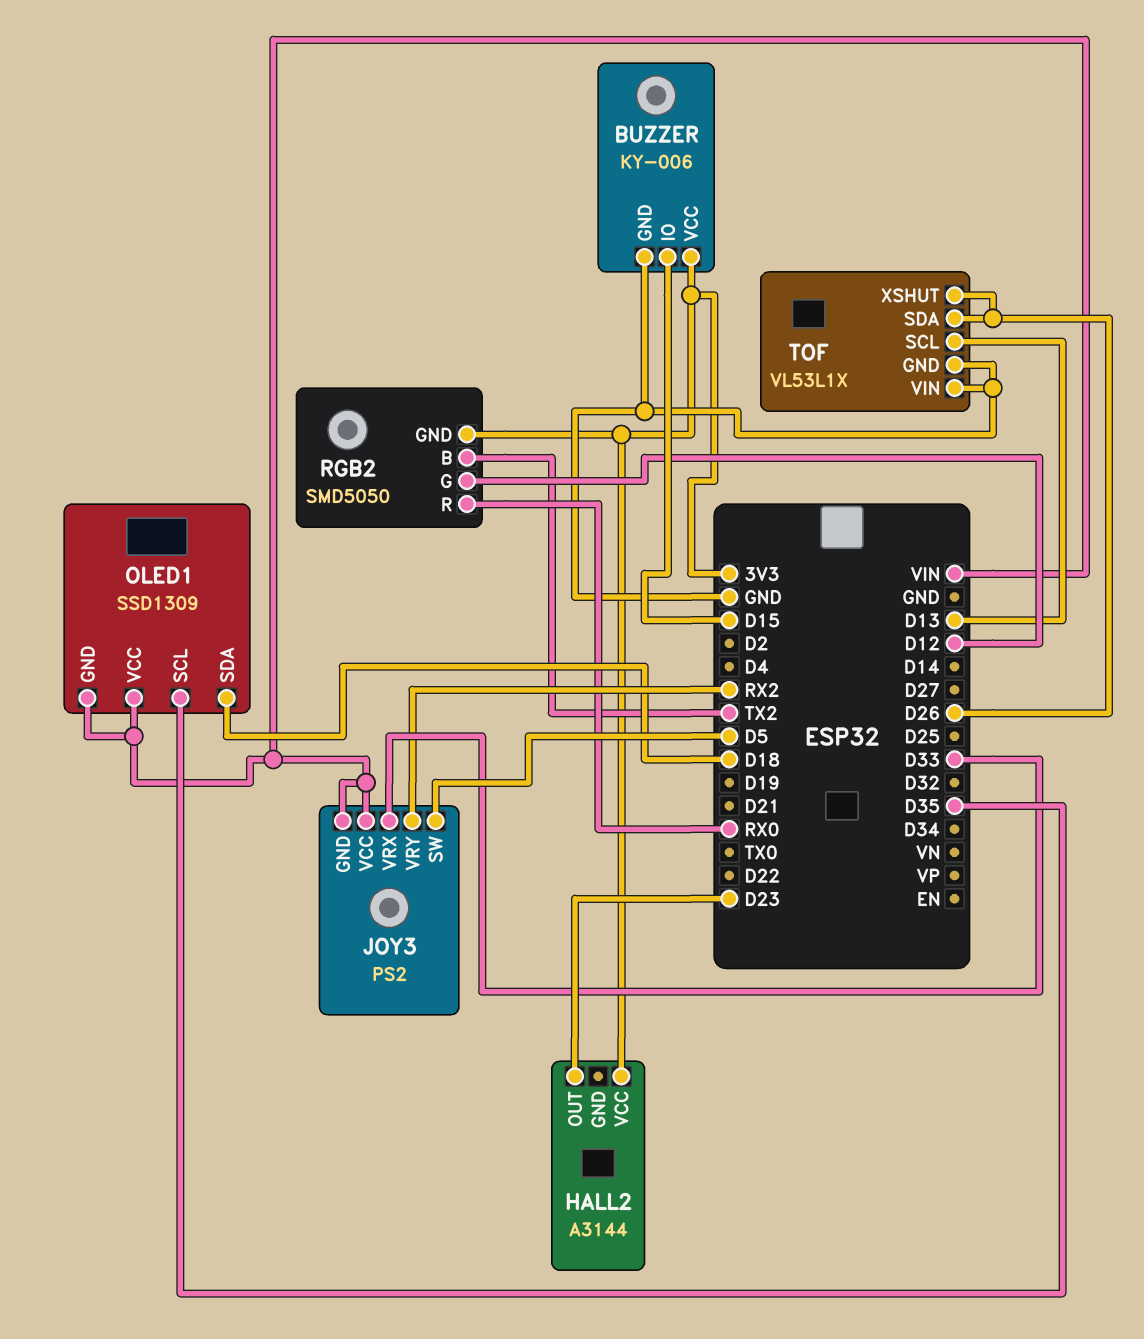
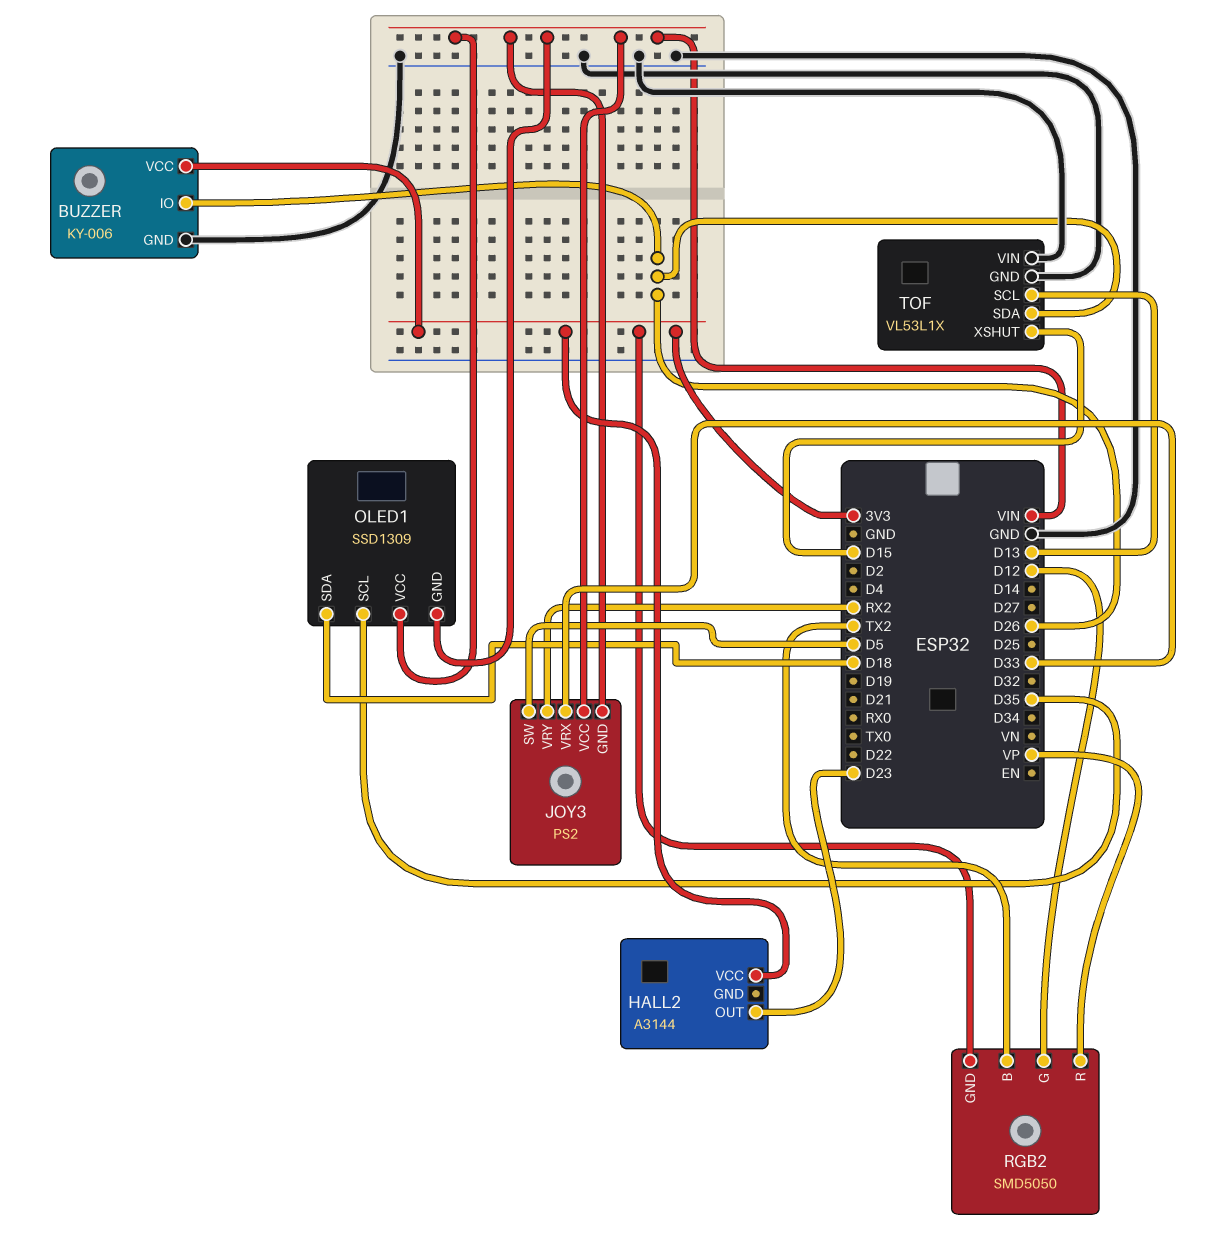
BUZZER pin IO: D15 -> D26
RGB2 pin R: RX0 -> VP
TOF pin XSHUT: D26 -> D15

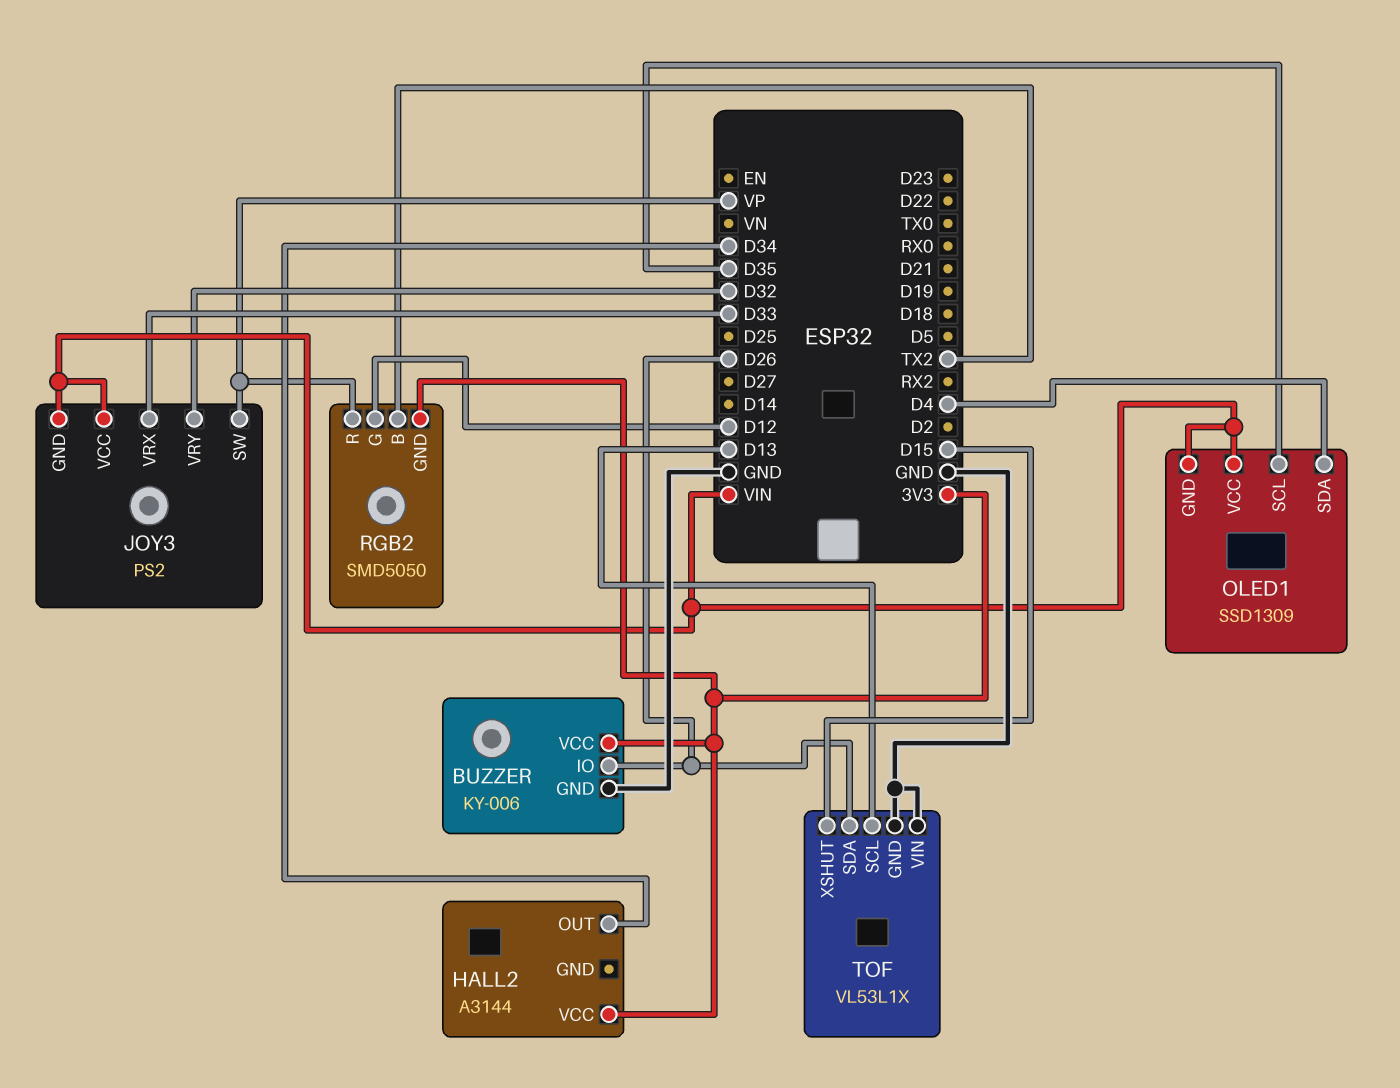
HALL2 pin OUT: D23 -> D34
JOY3 pin SW: D5 -> VP
JOY3 pin VRY: RX2 -> D32
OLED1 pin SDA: D18 -> D4

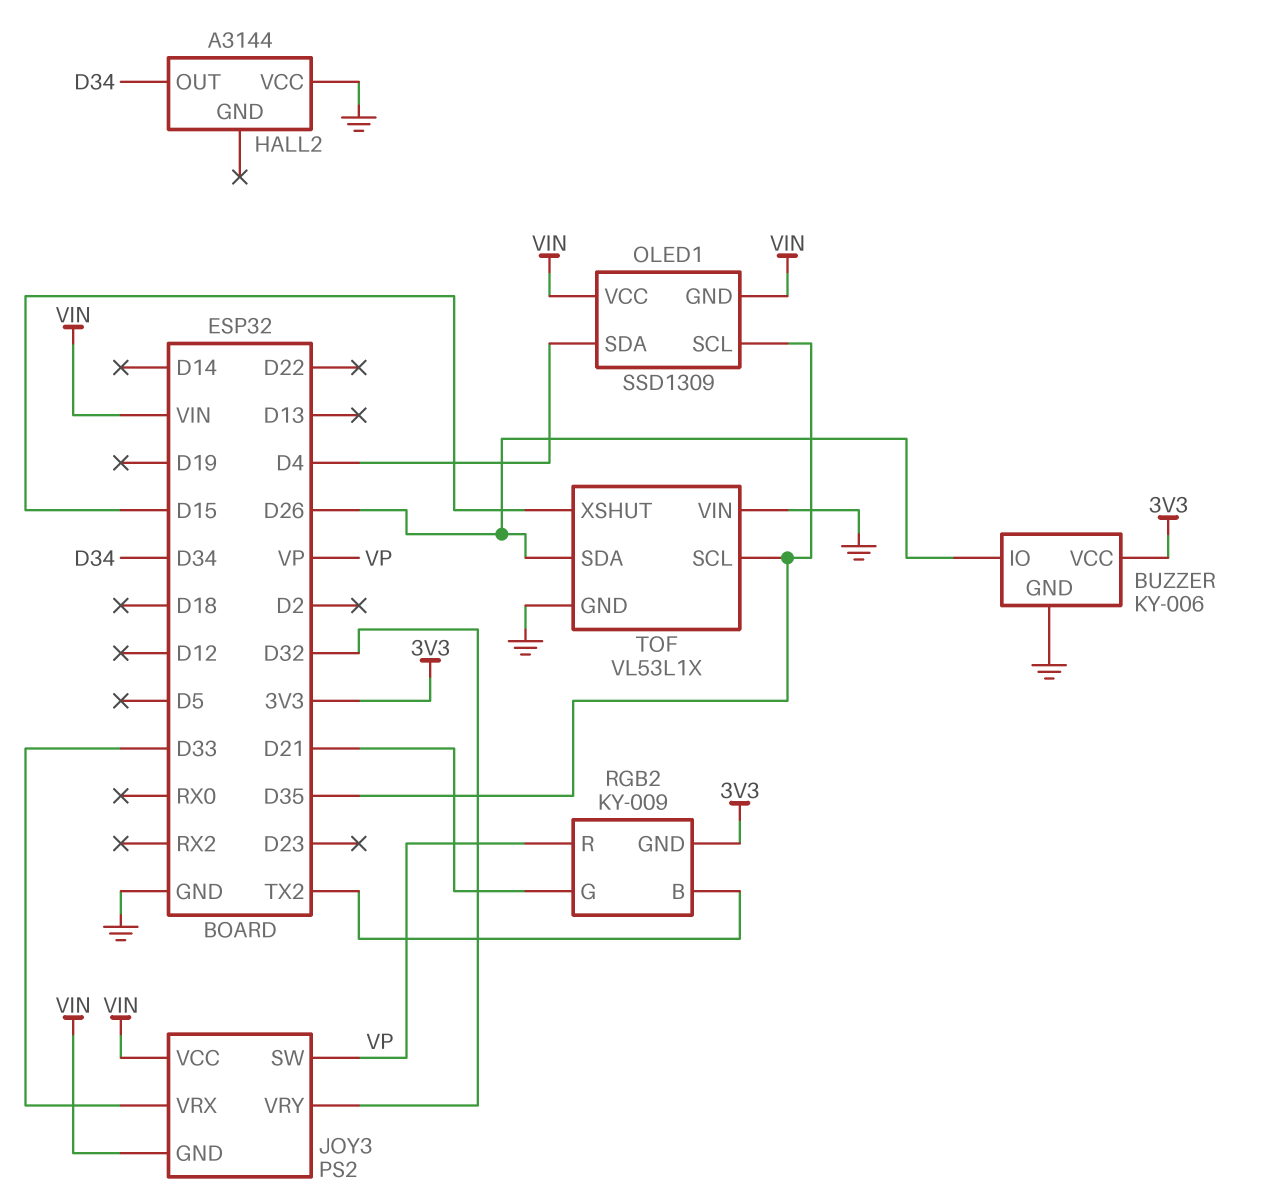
HALL2 pin VCC: 3V3 -> GND
RGB2: SMD5050 -> KY-009
RGB2 pin G: D12 -> D21
TOF pin SCL: D13 -> D35

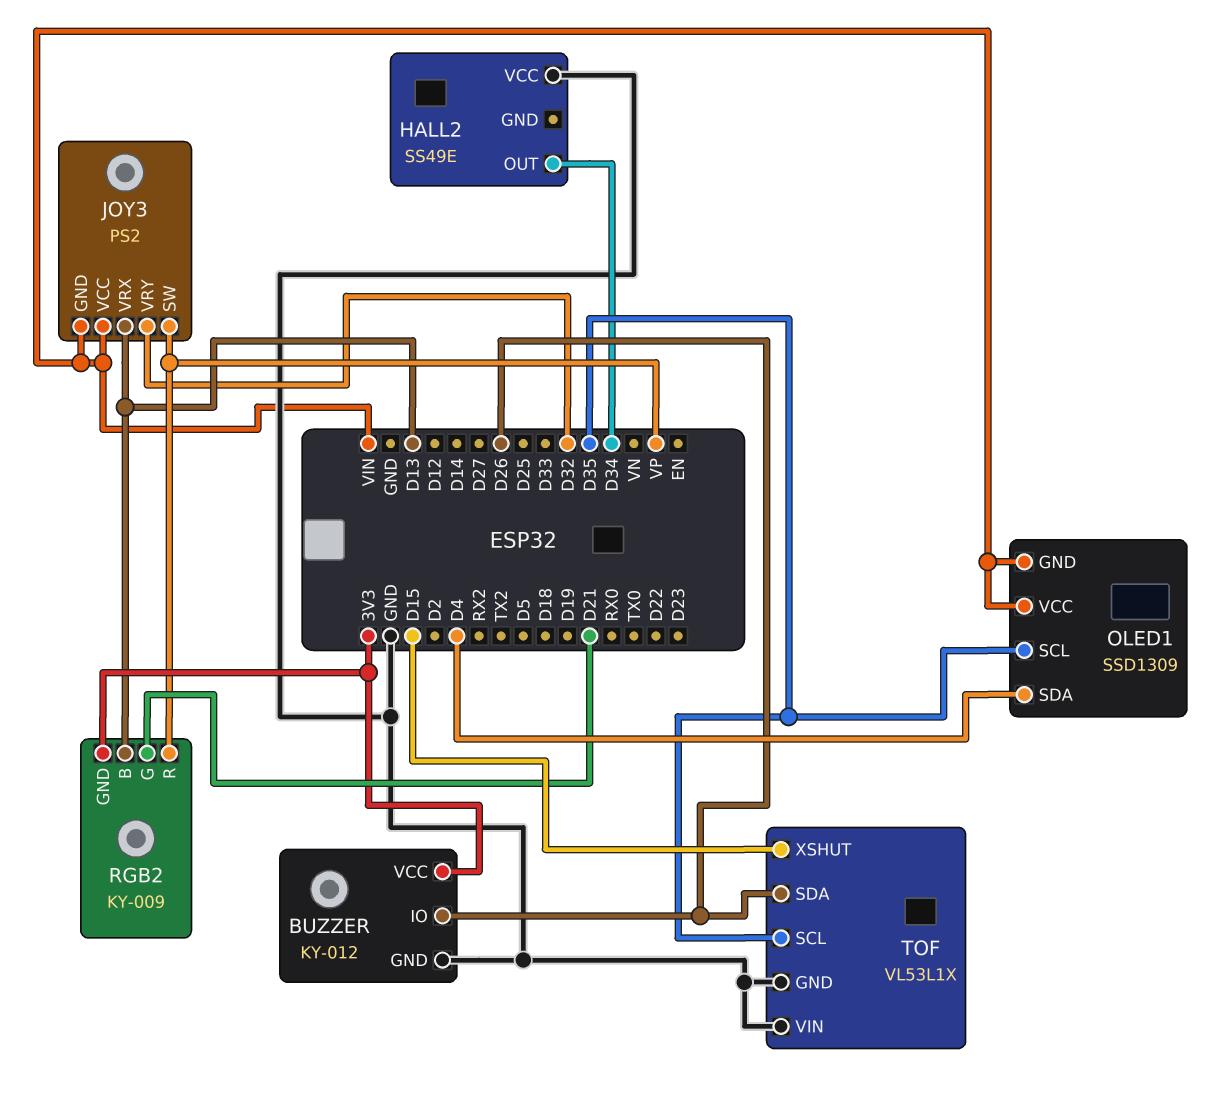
BUZZER: KY-006 -> KY-012
HALL2: A3144 -> SS49E
JOY3 pin VRX: D33 -> D13
RGB2 pin B: TX2 -> D13

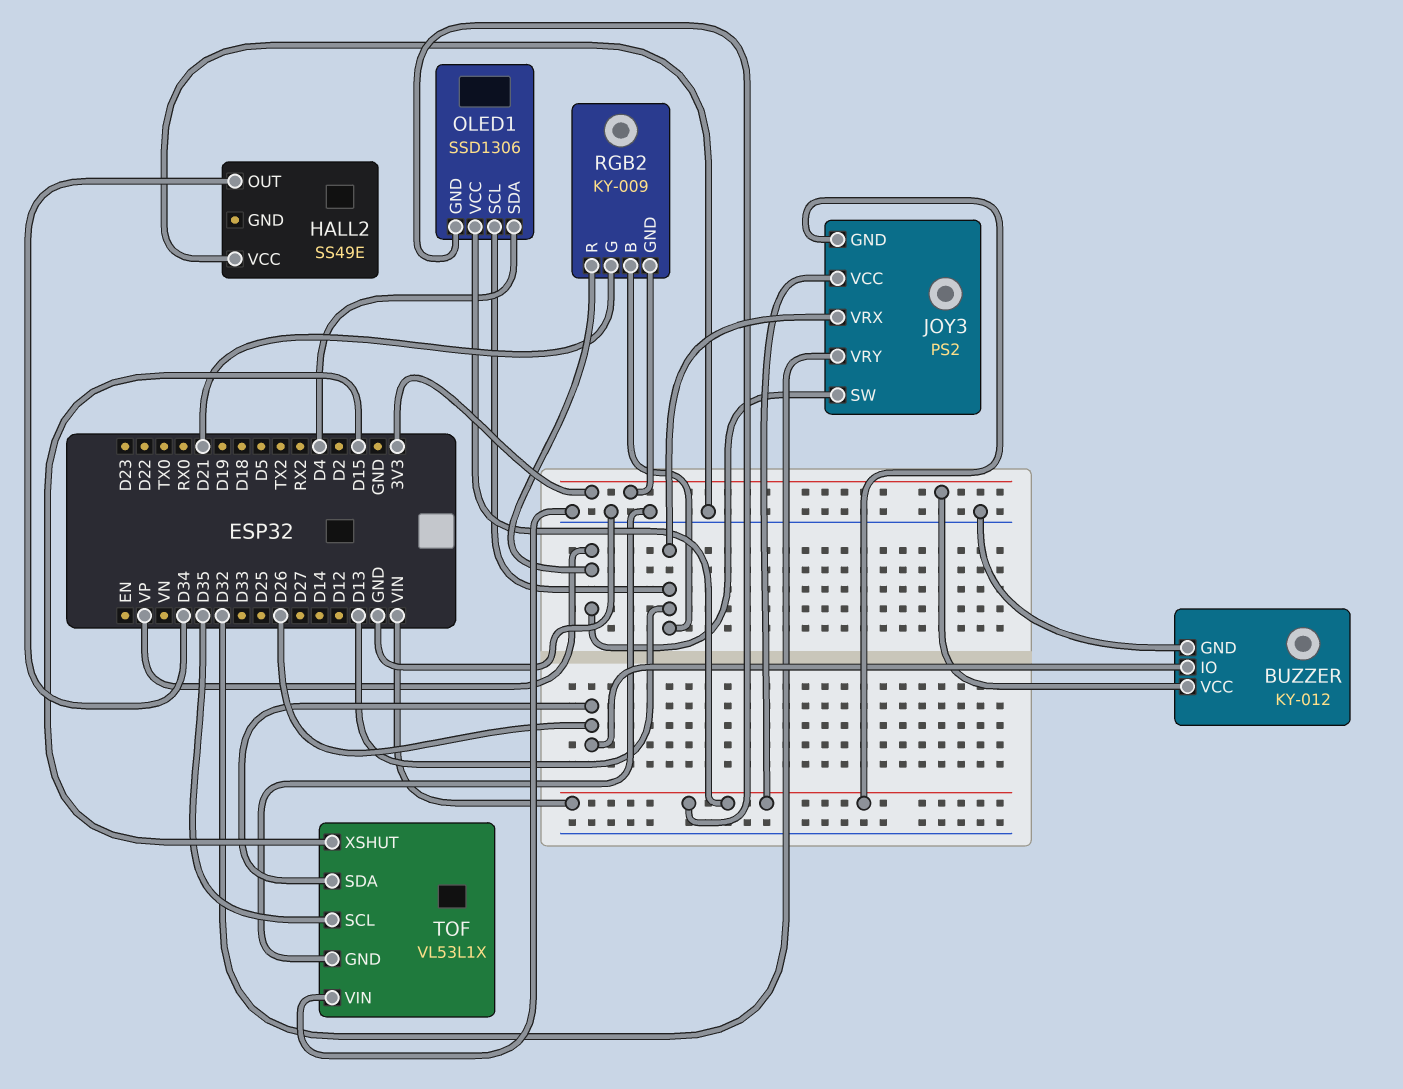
OLED1: SSD1309 -> SSD1306
OLED1 pin SCL: D35 -> D13

